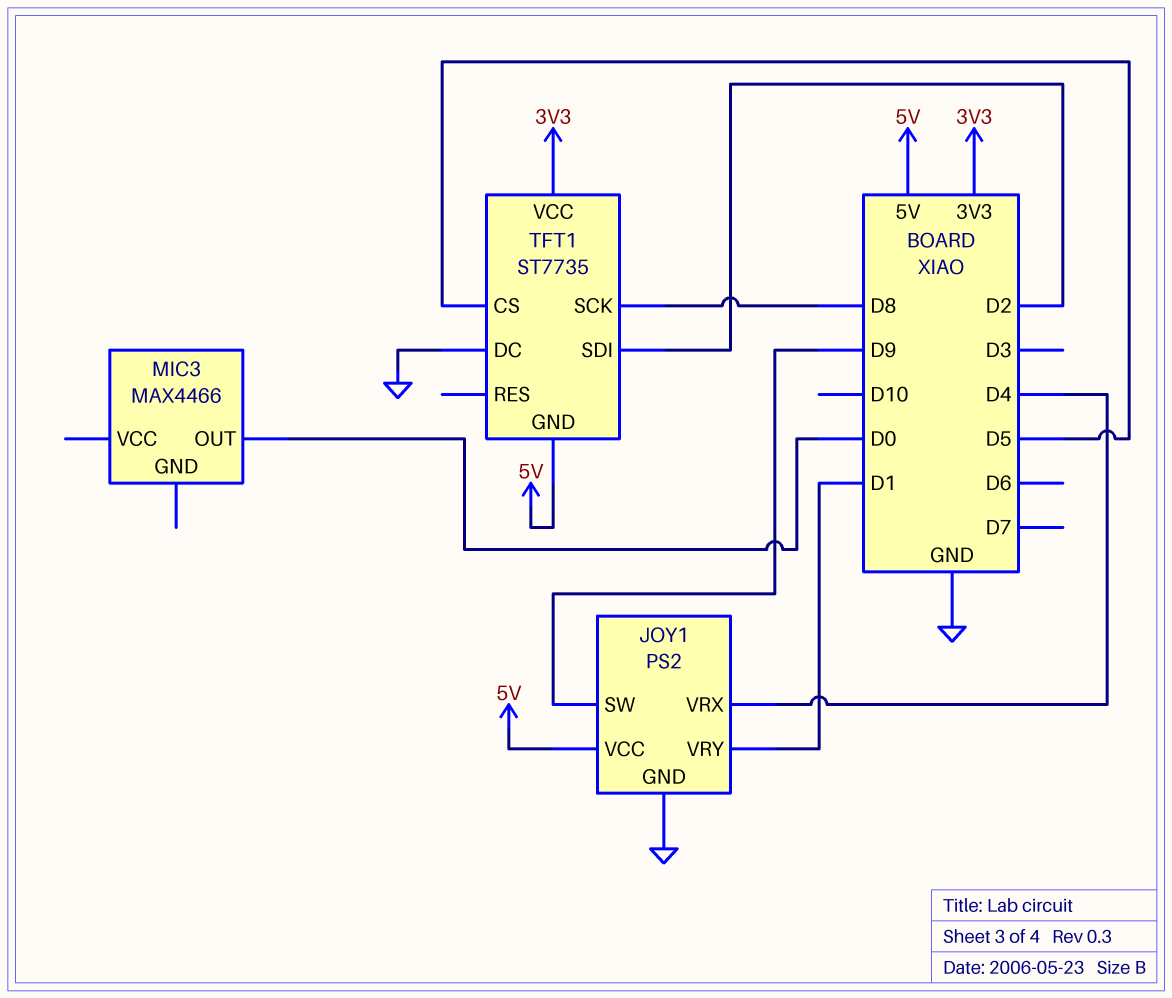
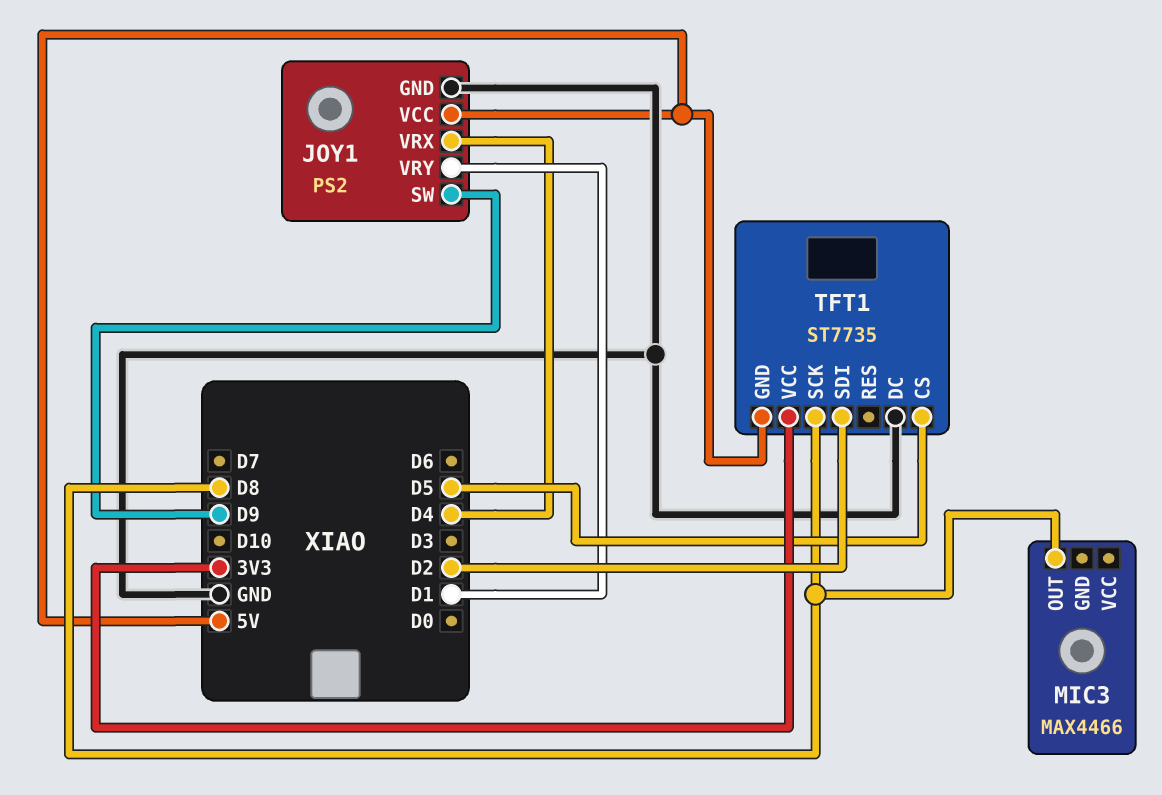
MIC3 pin OUT: D0 -> D8

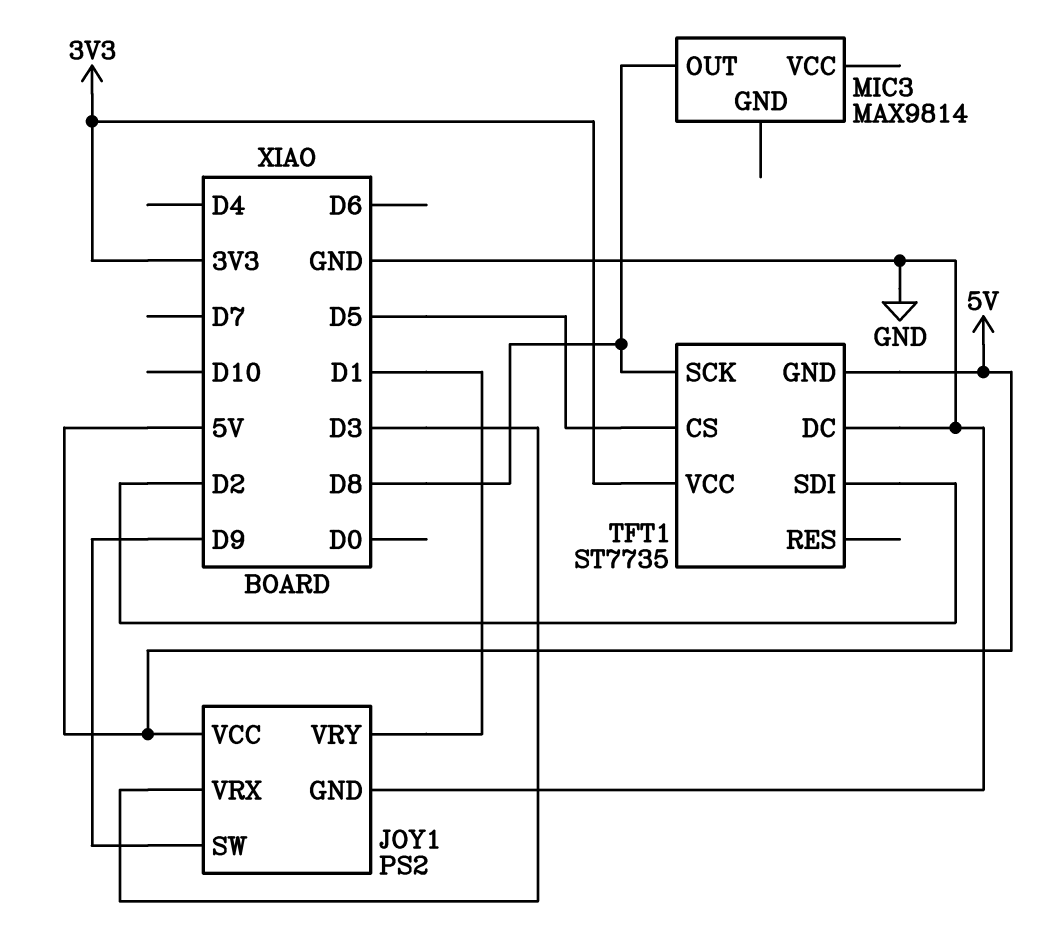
JOY1 pin VRX: D4 -> D3
MIC3: MAX4466 -> MAX9814

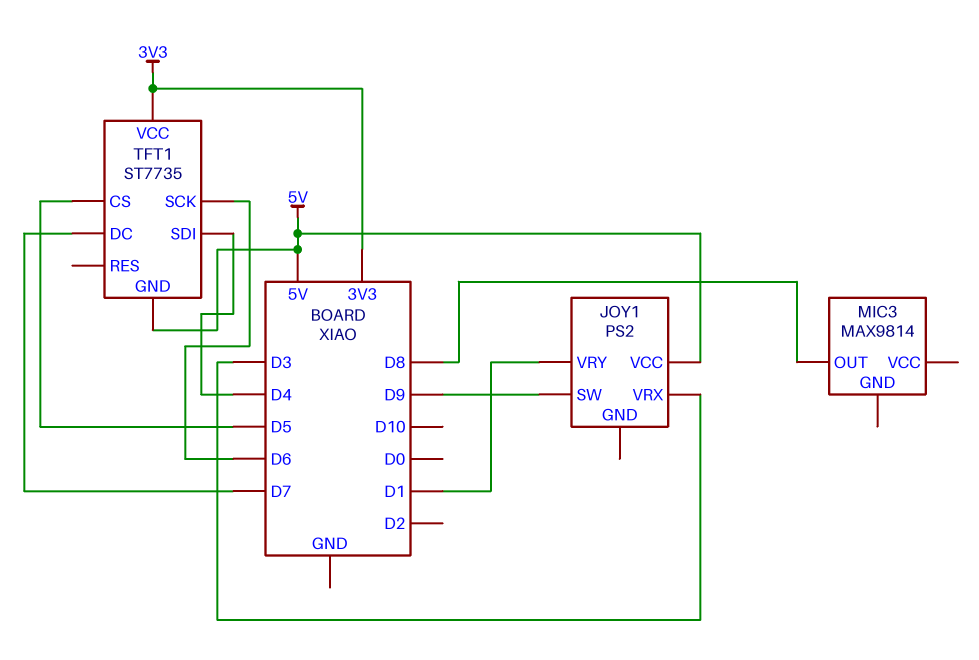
JOY1 pin GND: GND -> none
TFT1 pin DC: GND -> D7
TFT1 pin SCK: D8 -> D6
TFT1 pin SDI: D2 -> D4

